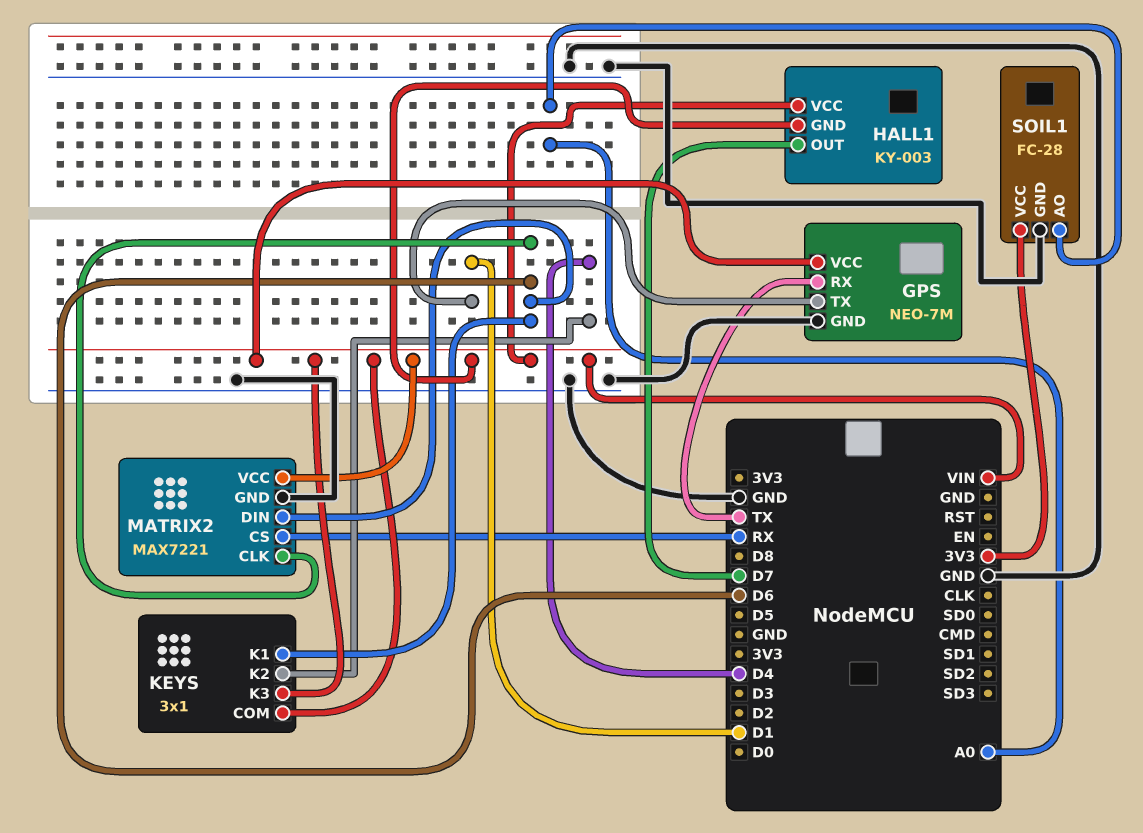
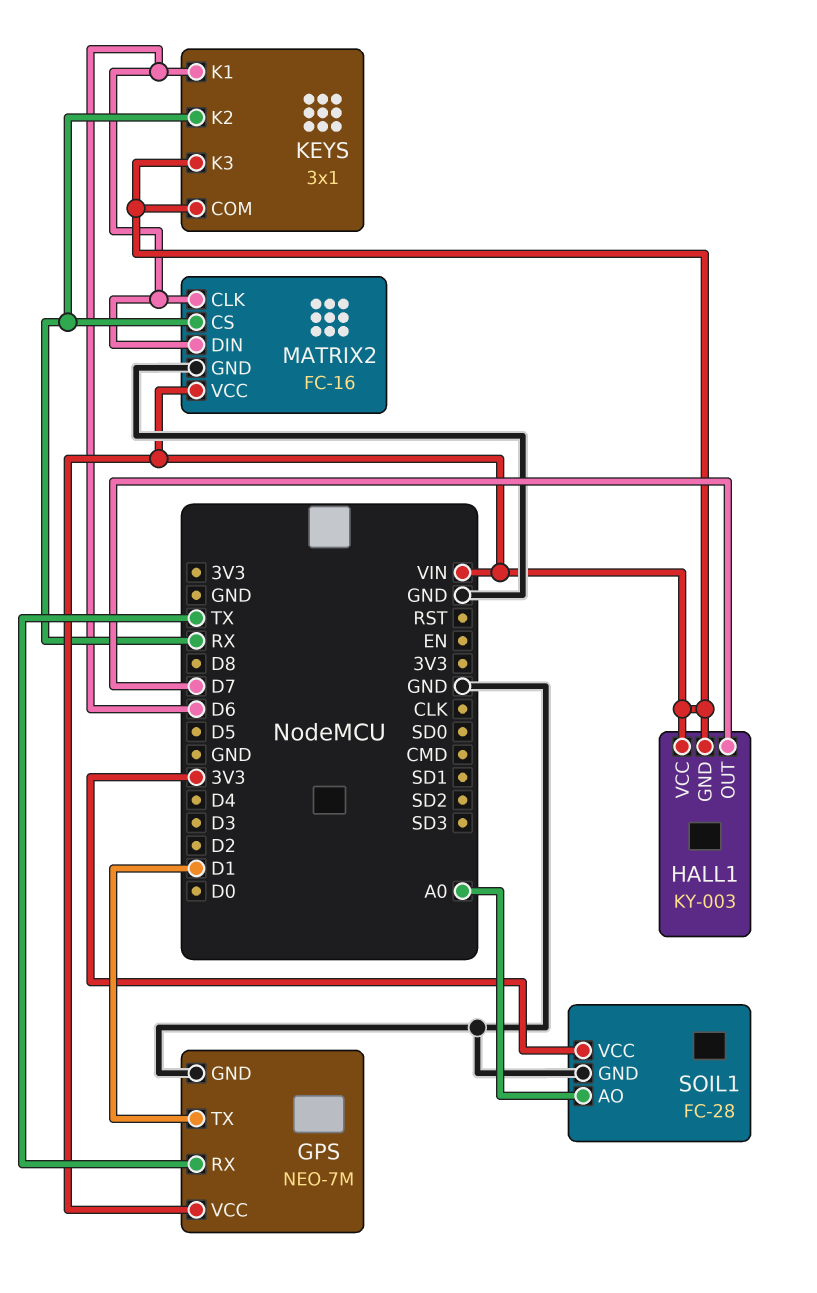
KEYS pin K2: D4 -> RX
MATRIX2: MAX7221 -> FC-16

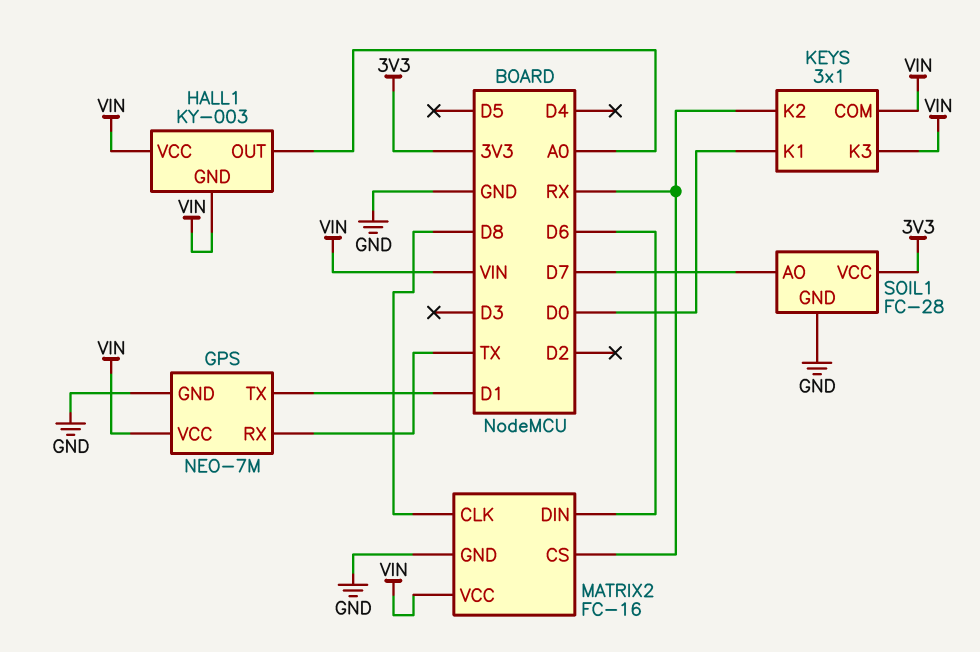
HALL1 pin OUT: D7 -> A0
KEYS pin K1: D6 -> D0
MATRIX2 pin CLK: D6 -> D8
SOIL1 pin AO: A0 -> D7

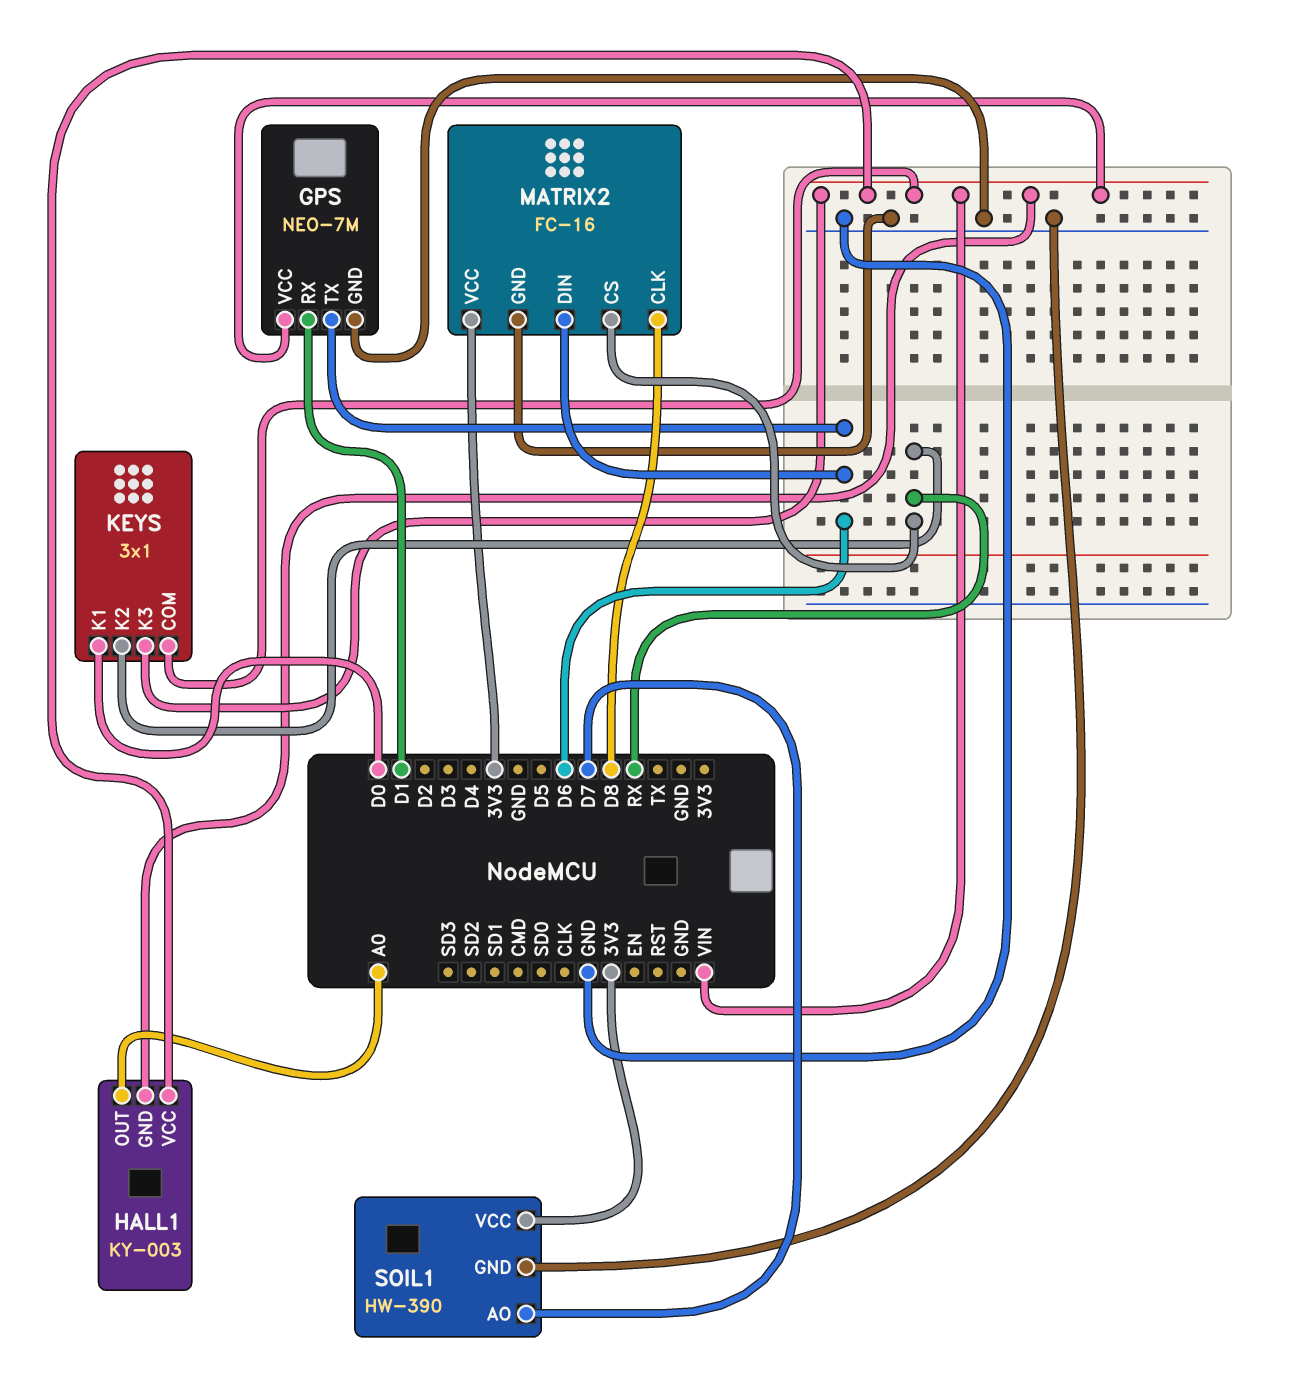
GPS pin RX: TX -> D1
GPS pin TX: D1 -> D6
MATRIX2 pin VCC: VIN -> 3V3
SOIL1: FC-28 -> HW-390

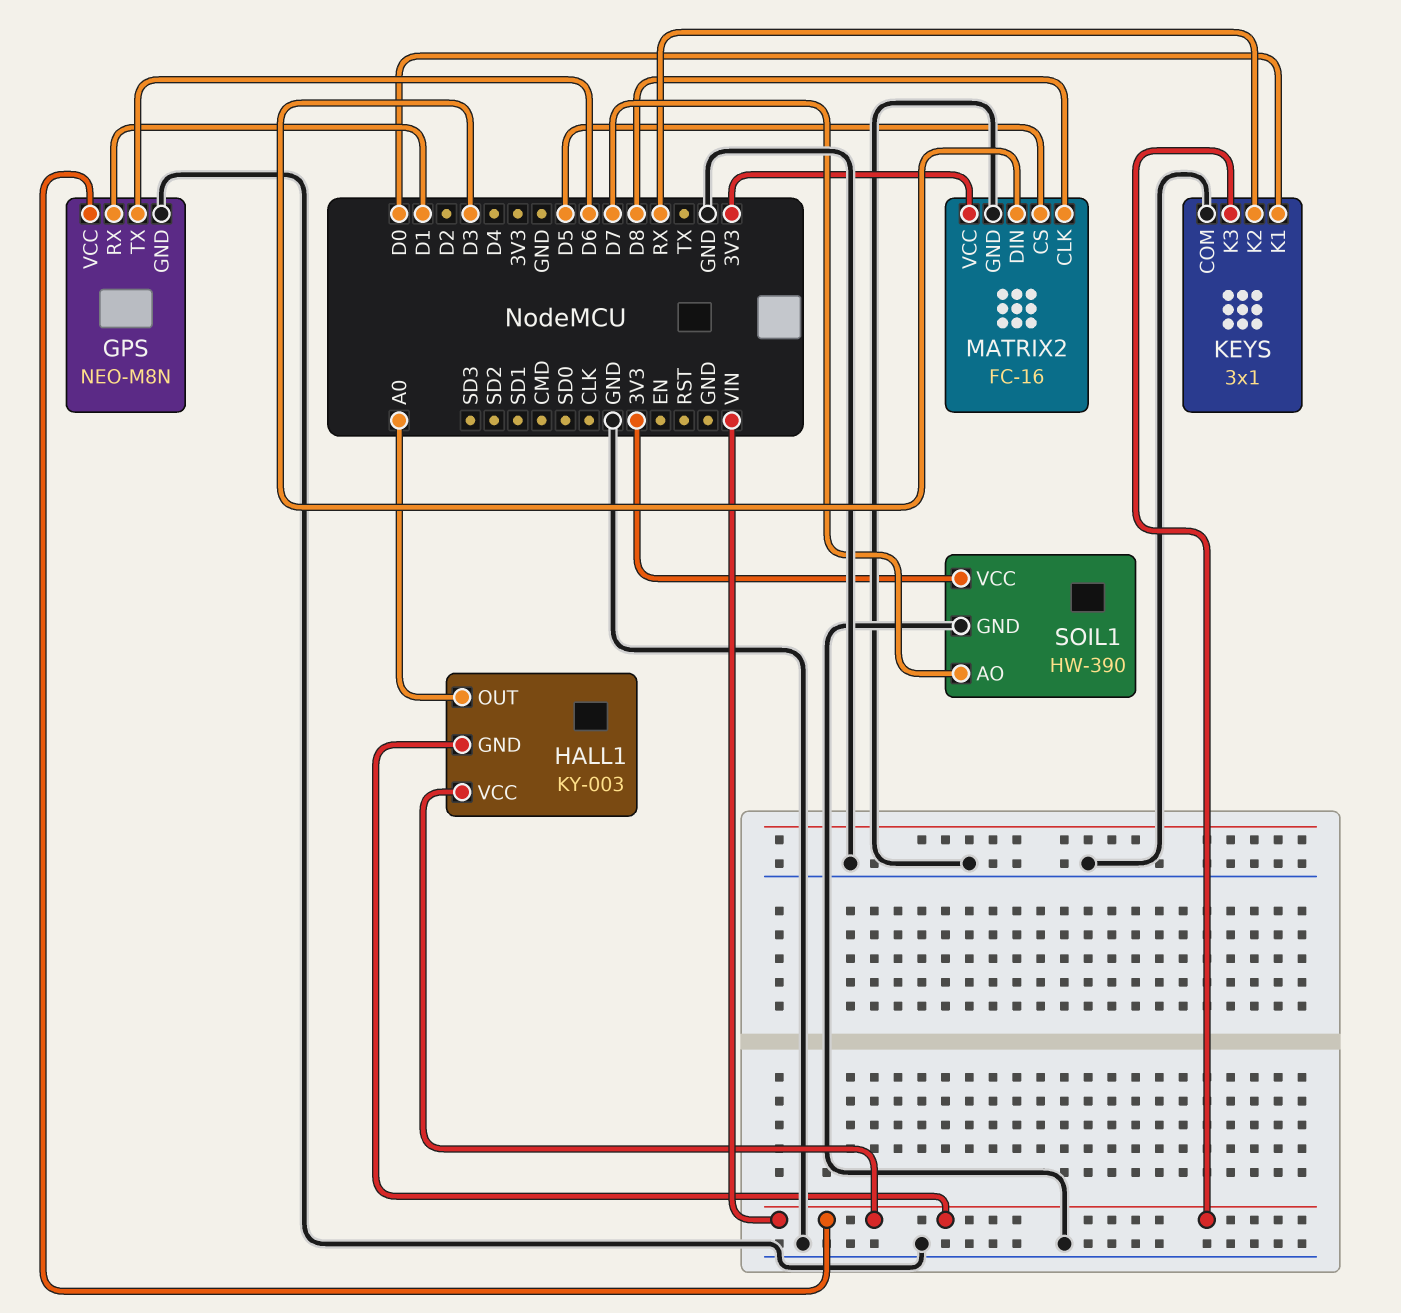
GPS: NEO-7M -> NEO-M8N
KEYS pin COM: VIN -> GND
MATRIX2 pin CS: RX -> D5
MATRIX2 pin DIN: D6 -> D3

